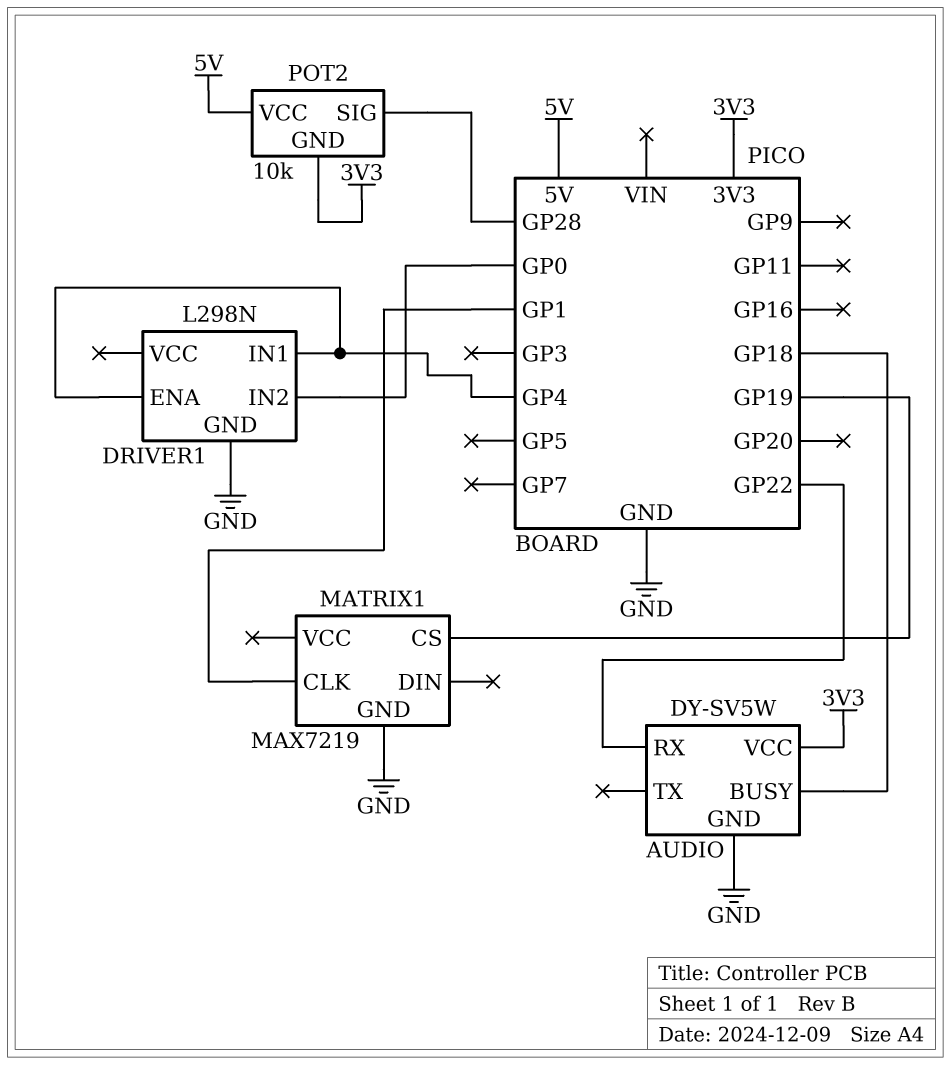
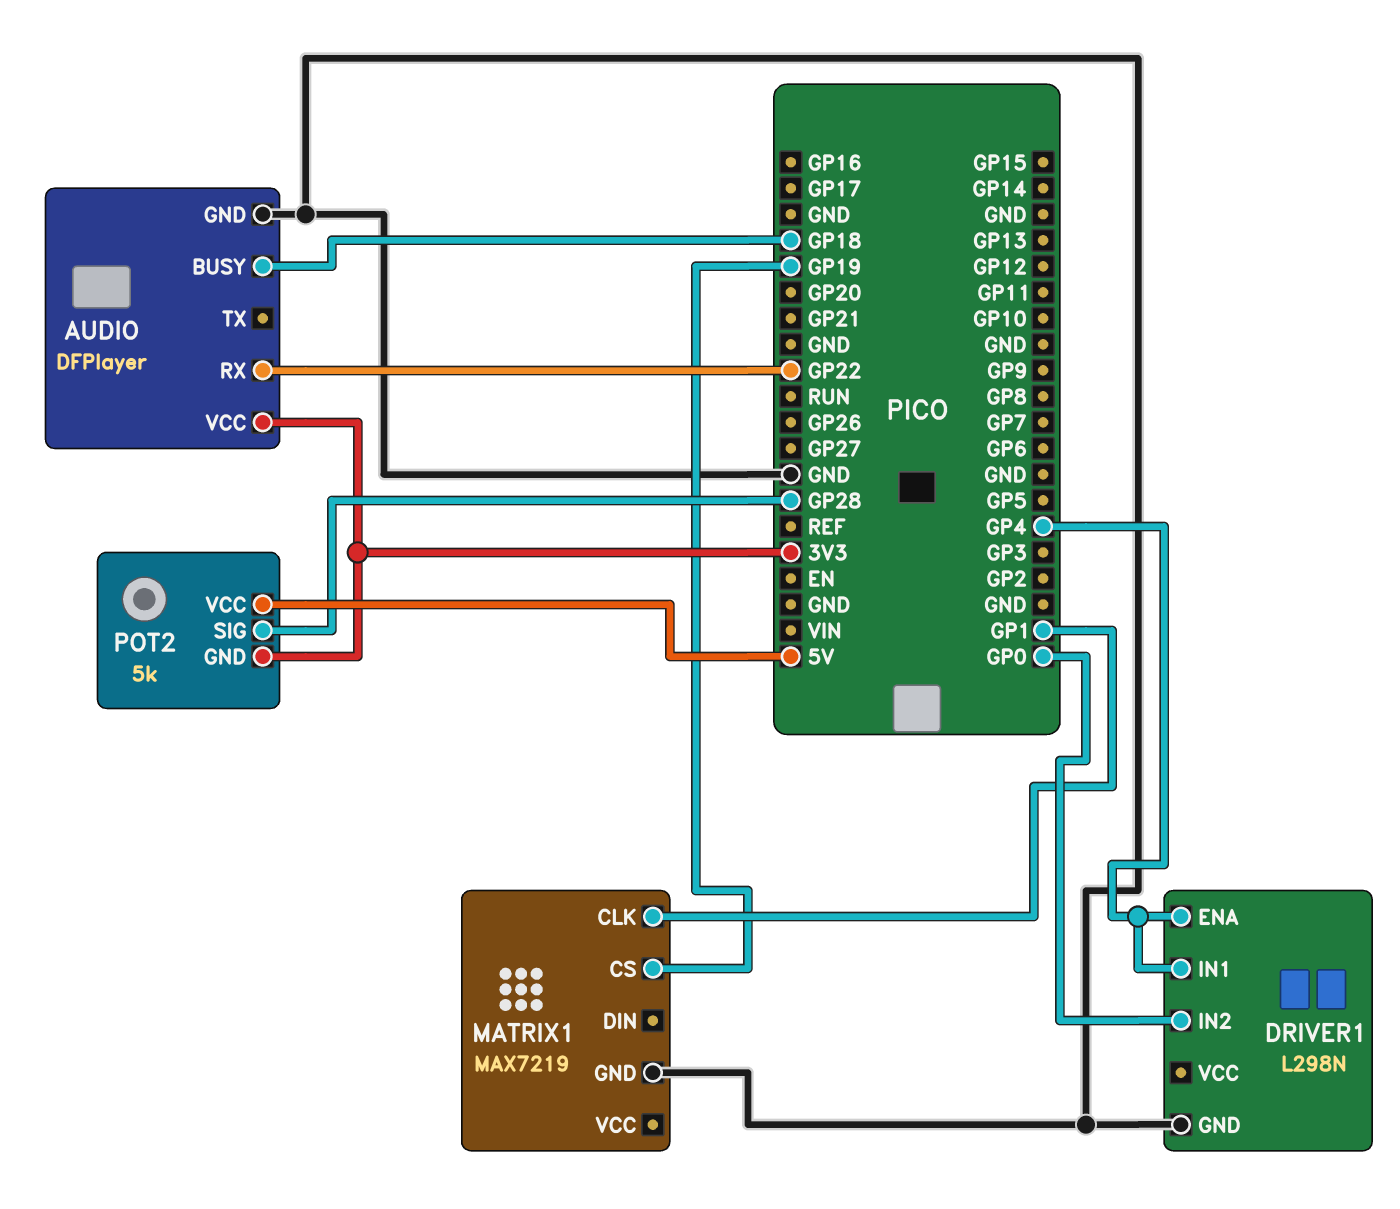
AUDIO: DY-SV5W -> DFPlayer
POT2: 10k -> 5k

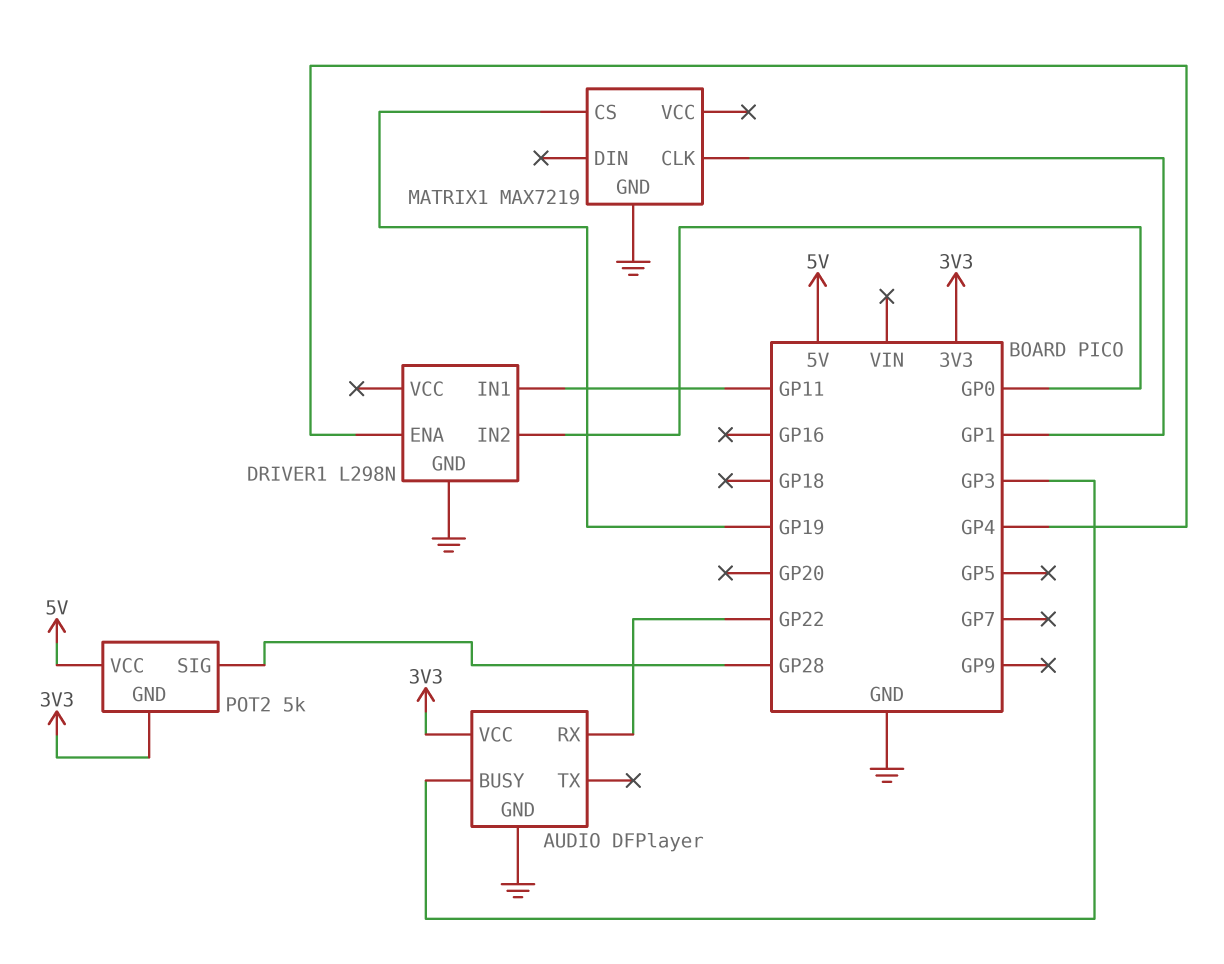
AUDIO pin BUSY: GP18 -> GP3
DRIVER1 pin IN1: GP4 -> GP11

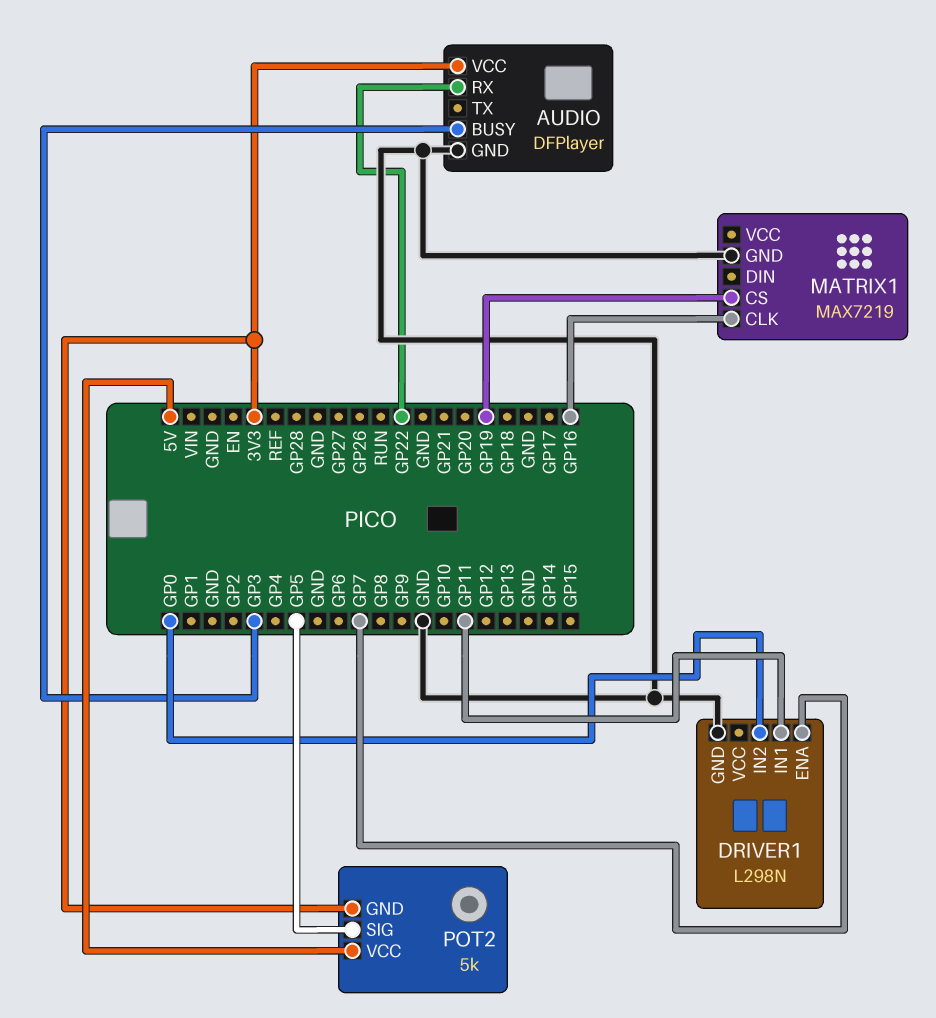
DRIVER1 pin ENA: GP4 -> GP7
MATRIX1 pin CLK: GP1 -> GP16
POT2 pin SIG: GP28 -> GP5

